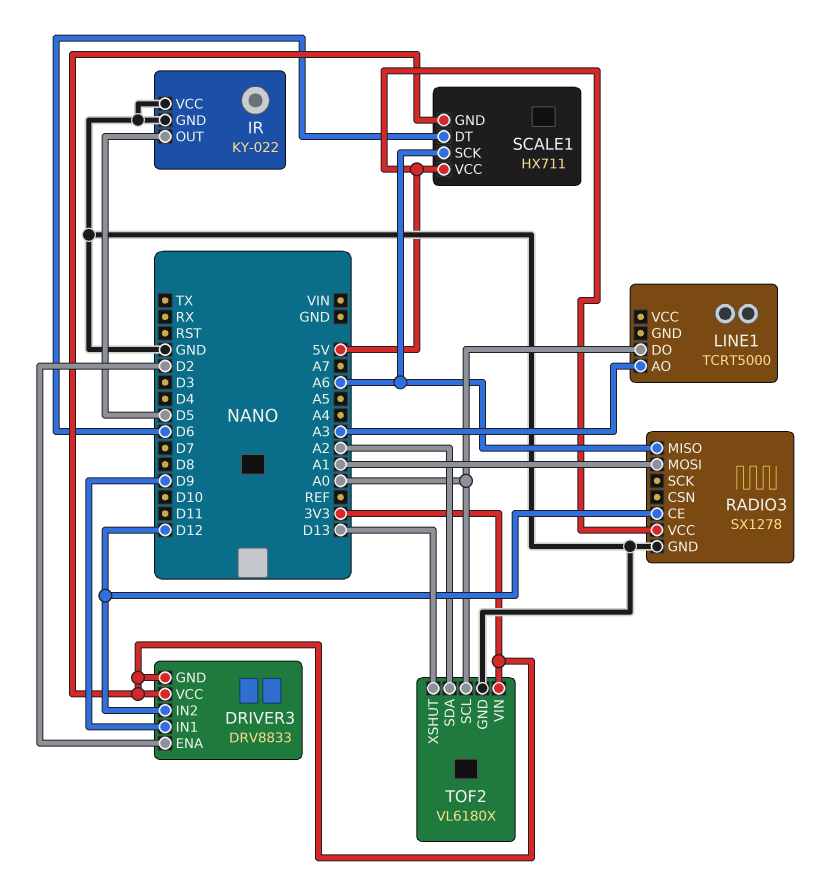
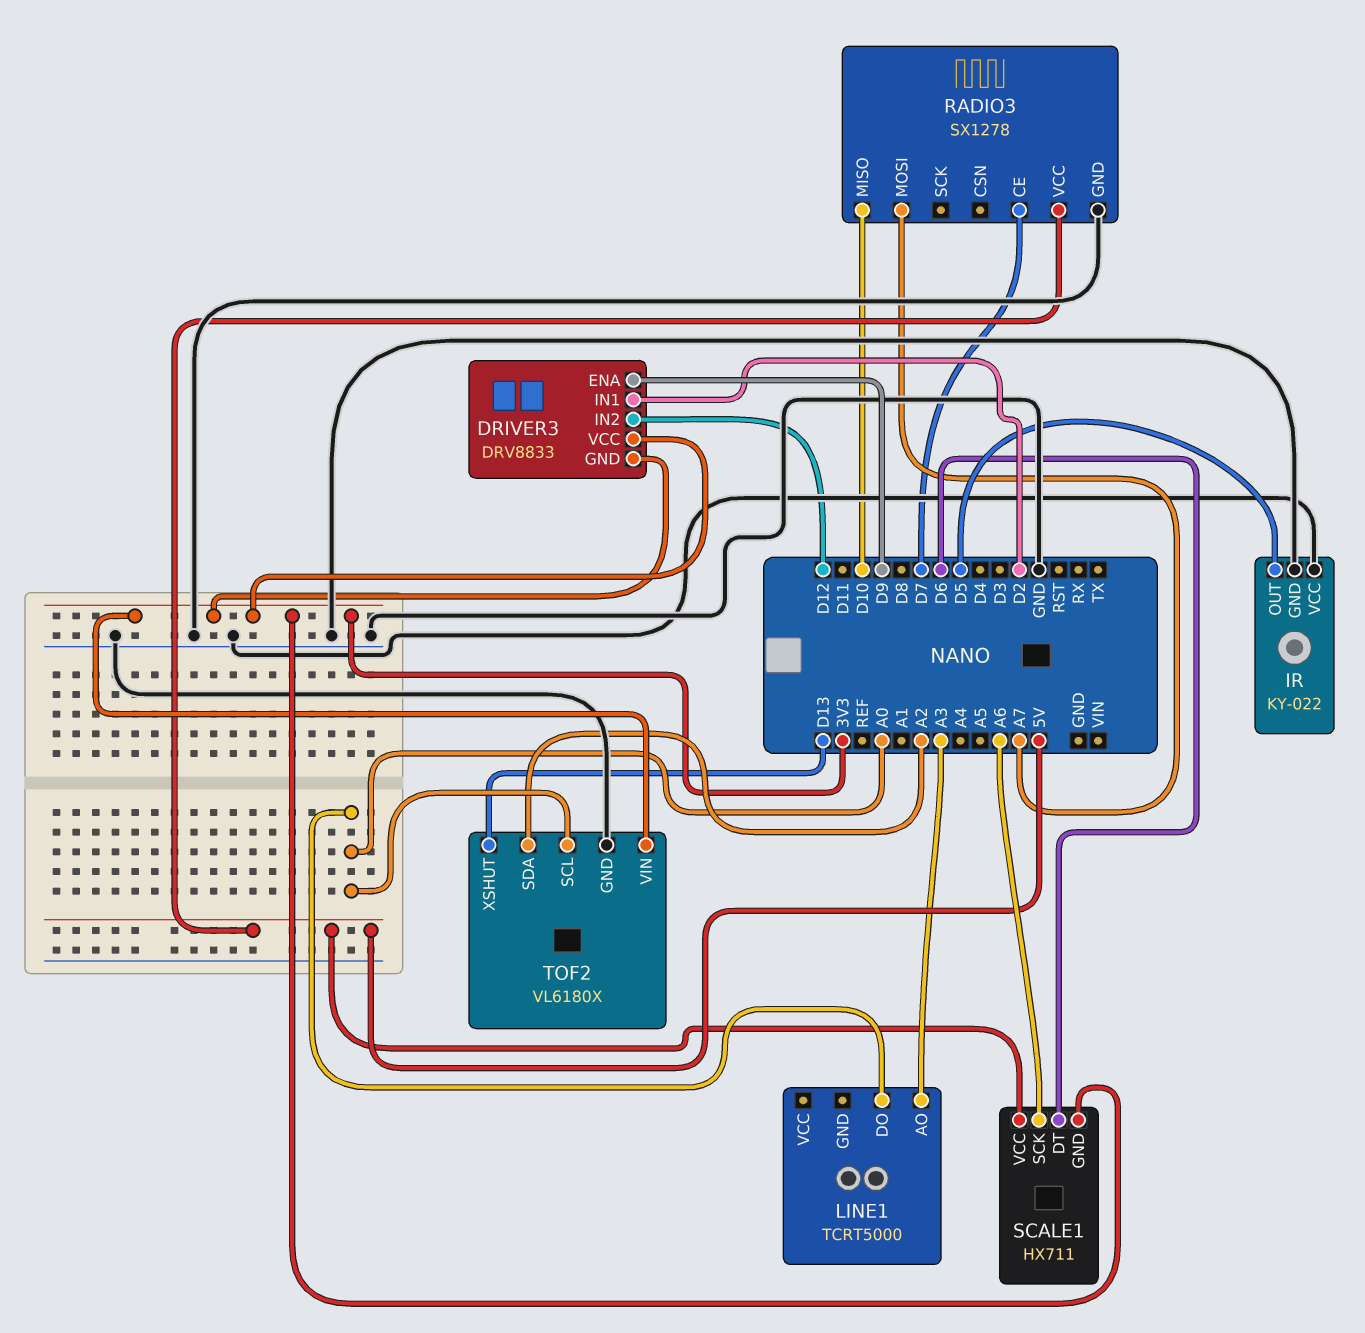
DRIVER3 pin ENA: D2 -> D9
DRIVER3 pin IN1: D9 -> D2
RADIO3 pin CE: D12 -> D7
RADIO3 pin MISO: A6 -> D10
RADIO3 pin MOSI: A1 -> A7

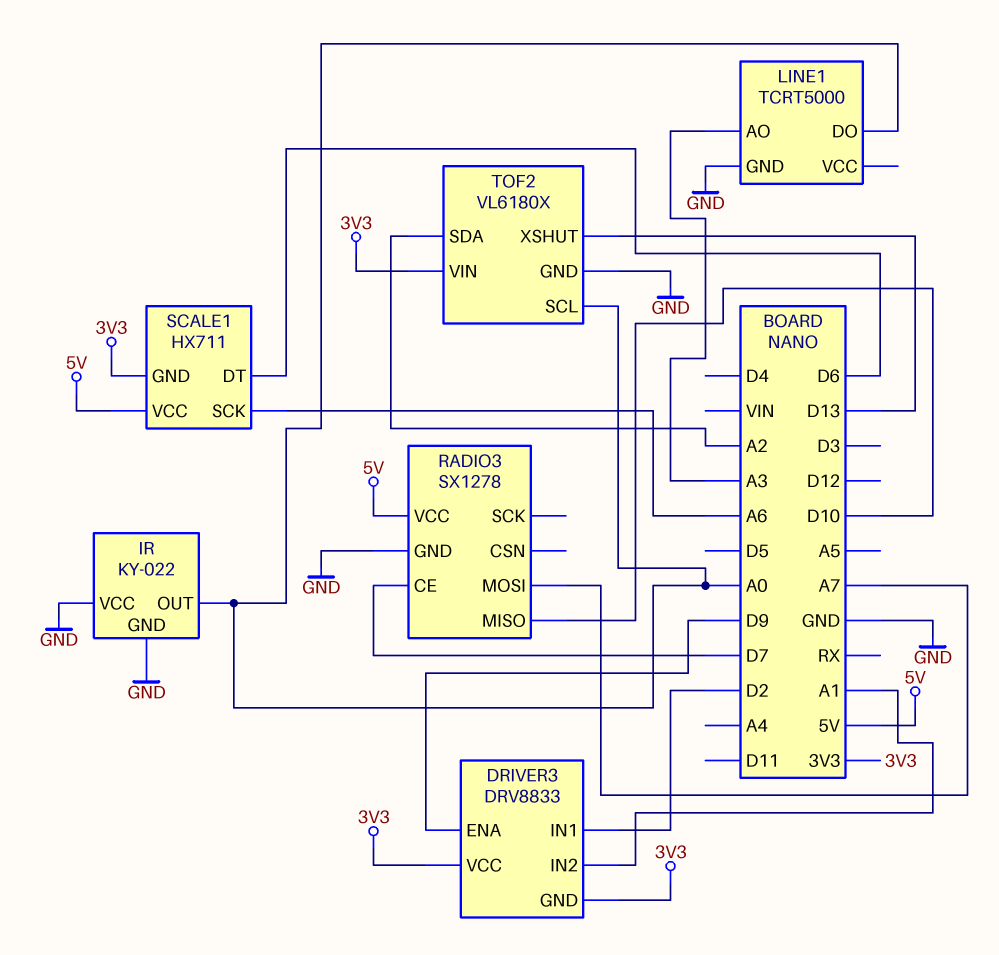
DRIVER3 pin IN2: D12 -> A1
IR pin OUT: D5 -> A0
LINE1 pin GND: none -> GND

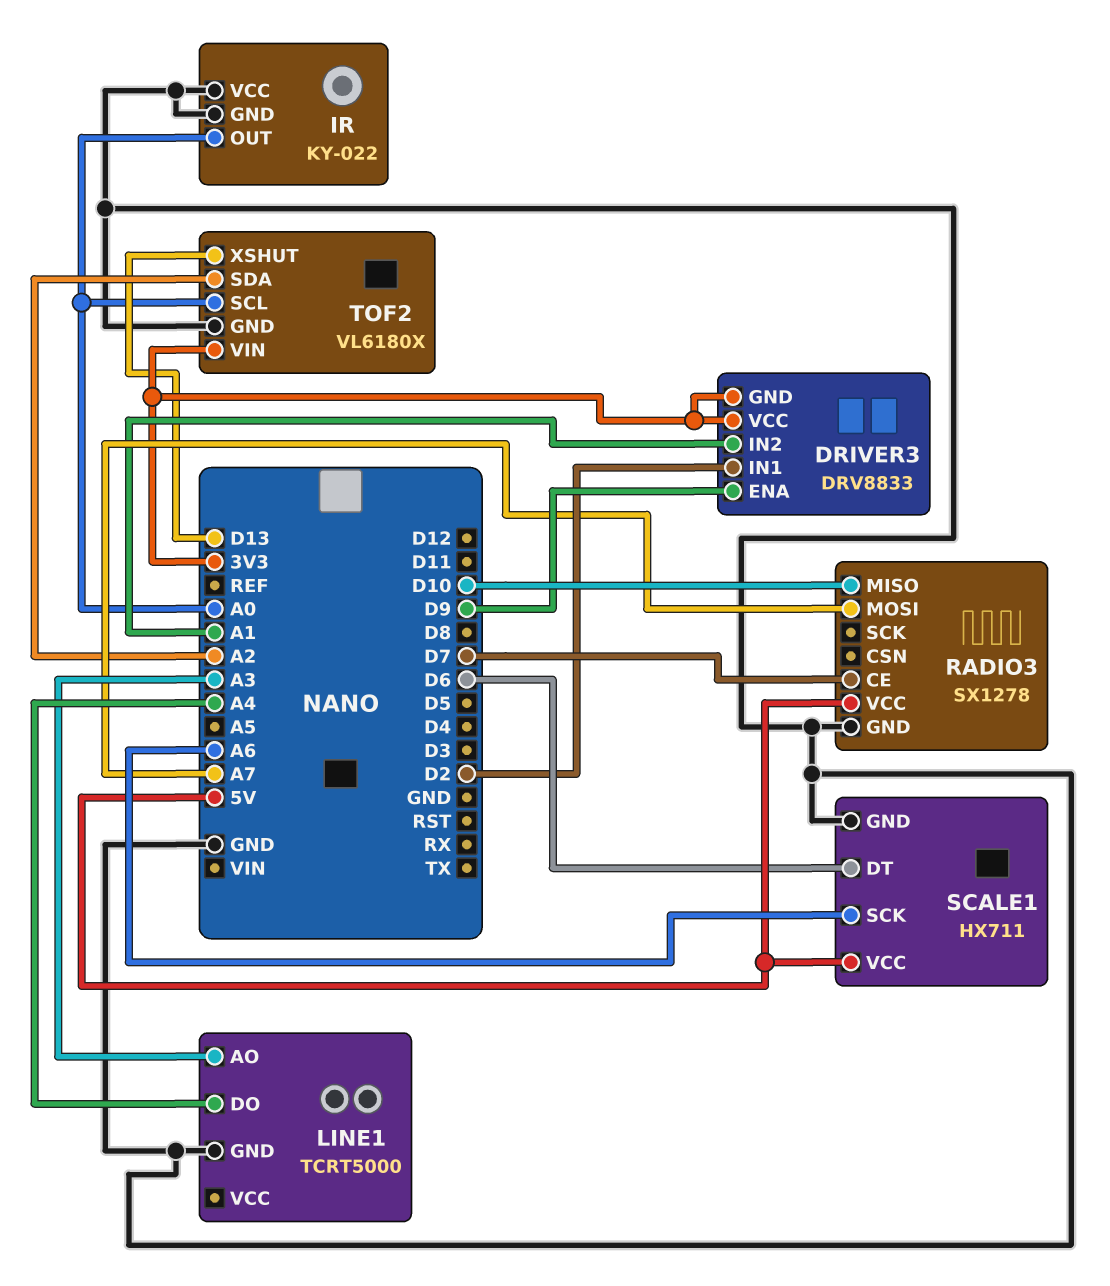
LINE1 pin DO: A0 -> A4
SCALE1 pin GND: 3V3 -> GND

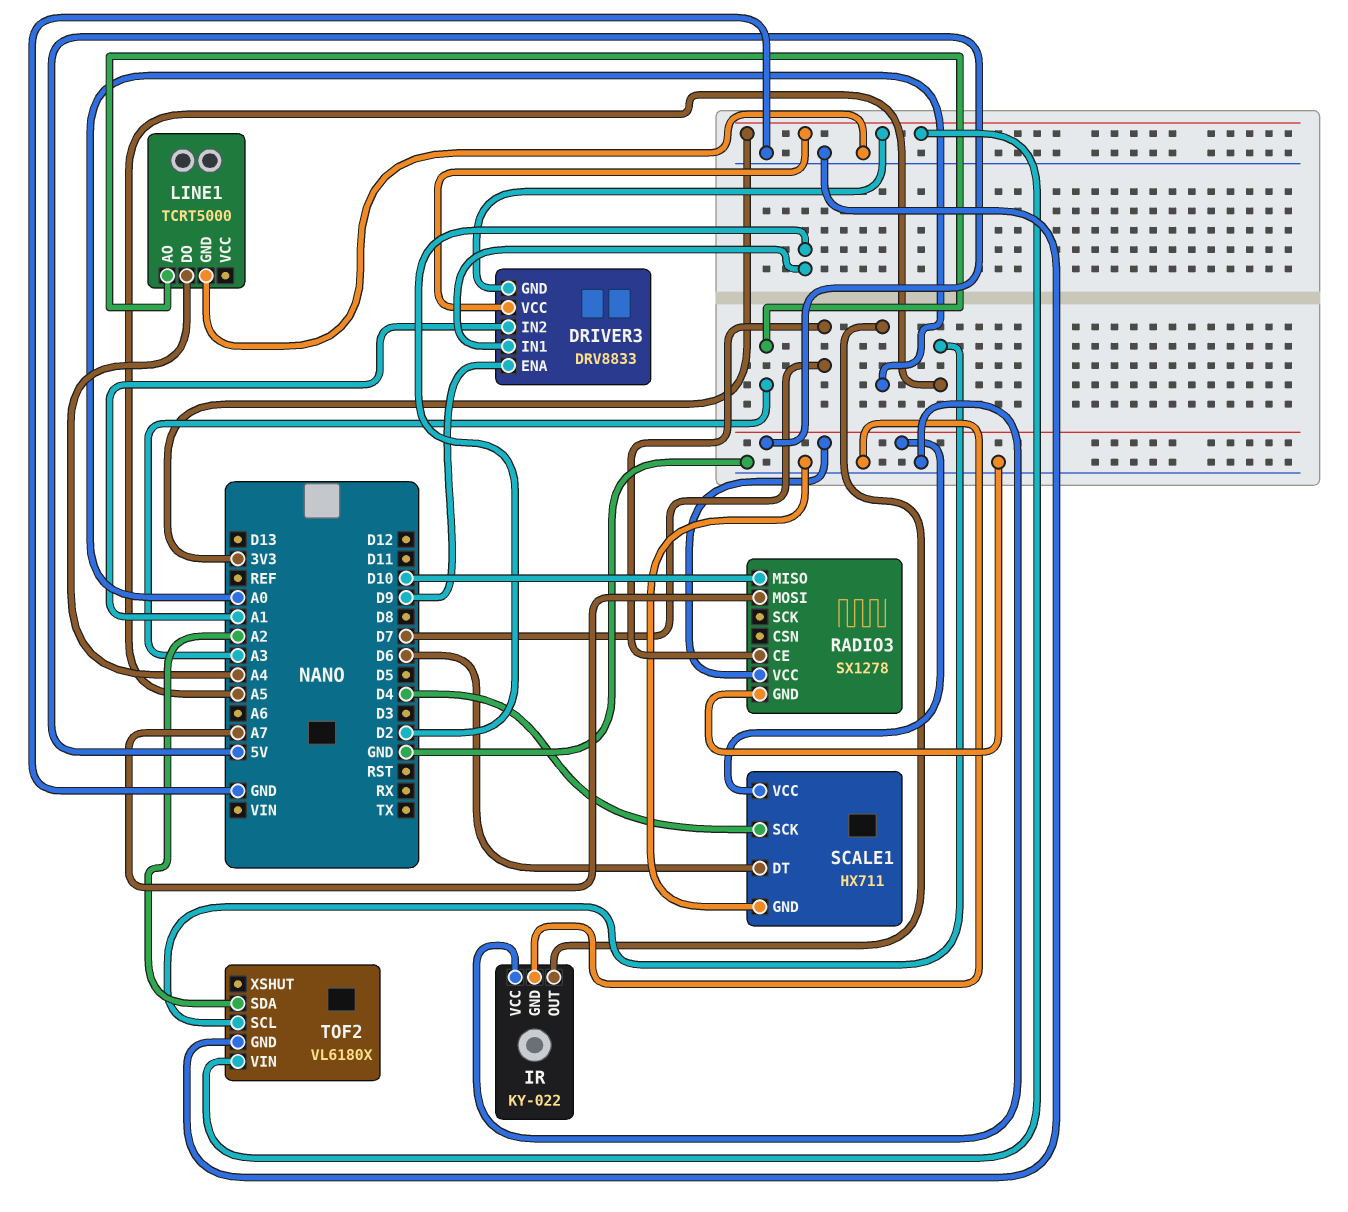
SCALE1 pin SCK: A6 -> D4
TOF2 pin SCL: A0 -> A5
TOF2 pin XSHUT: D13 -> none

